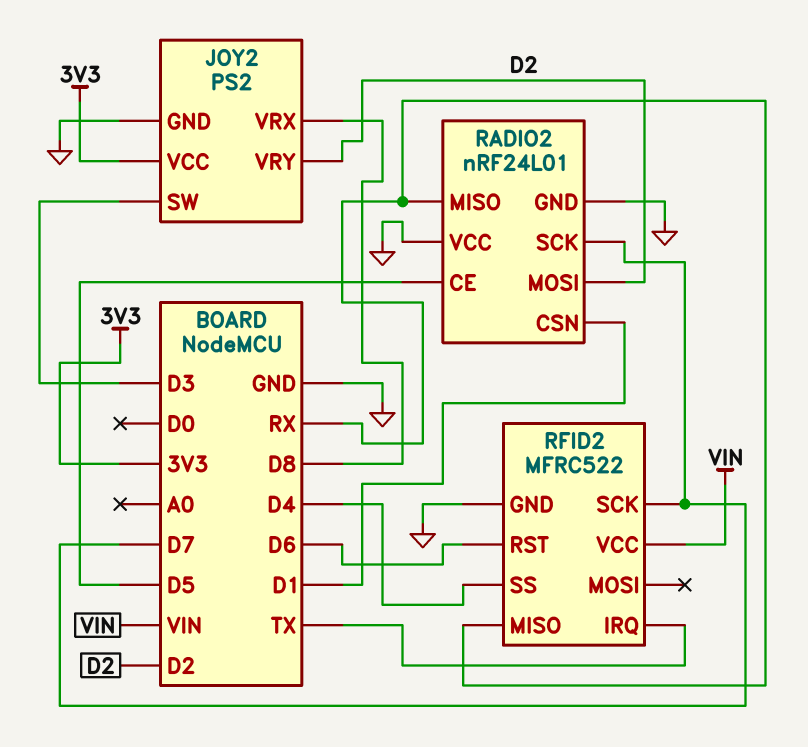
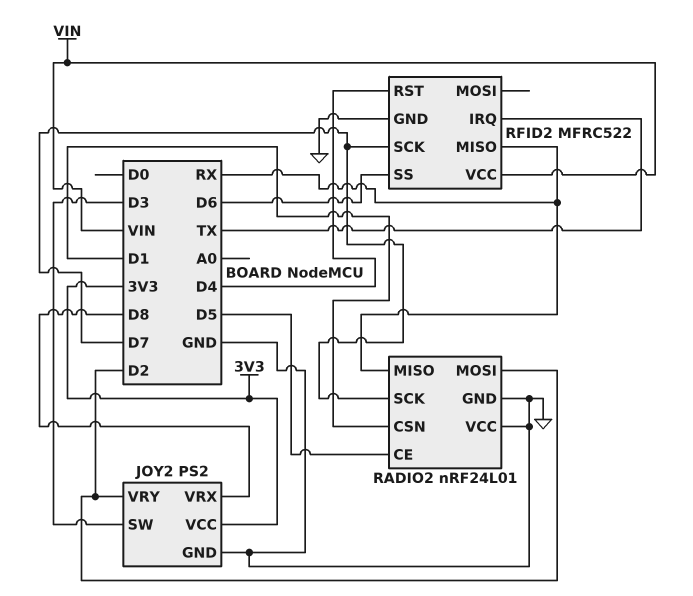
RFID2 pin RST: D6 -> D4
RFID2 pin SS: D4 -> D6

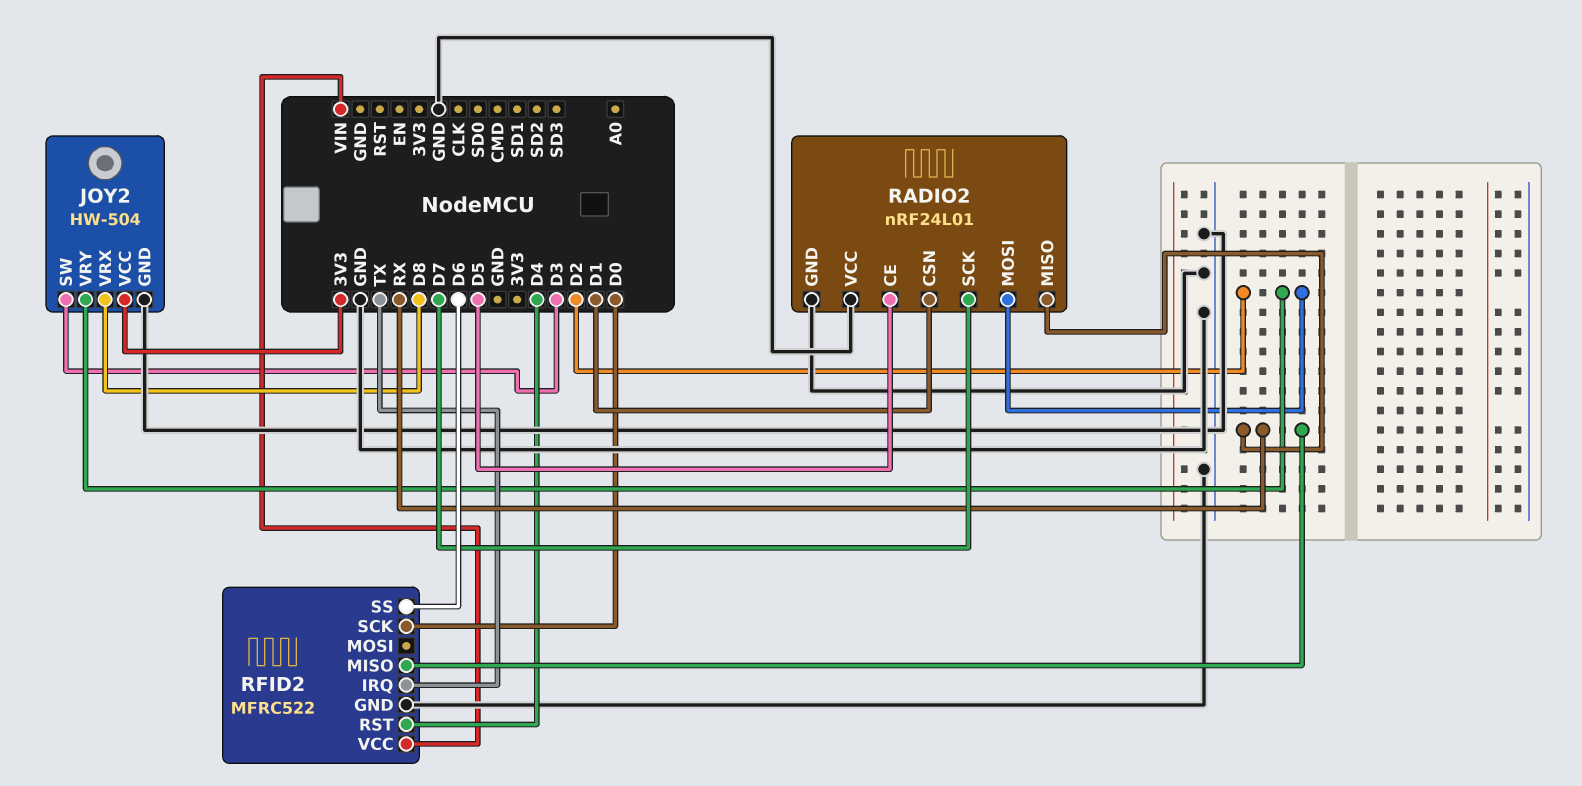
JOY2: PS2 -> HW-504
RFID2 pin SCK: D7 -> D0

